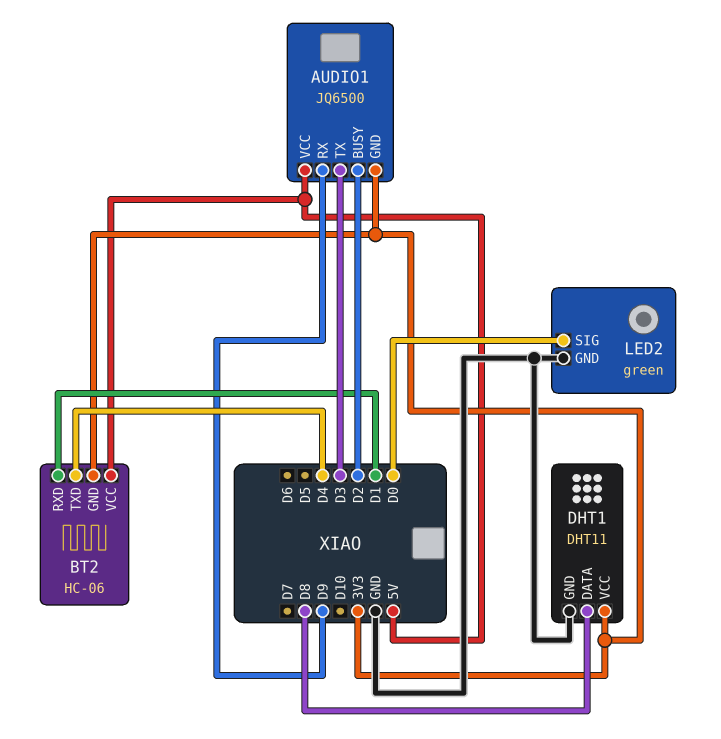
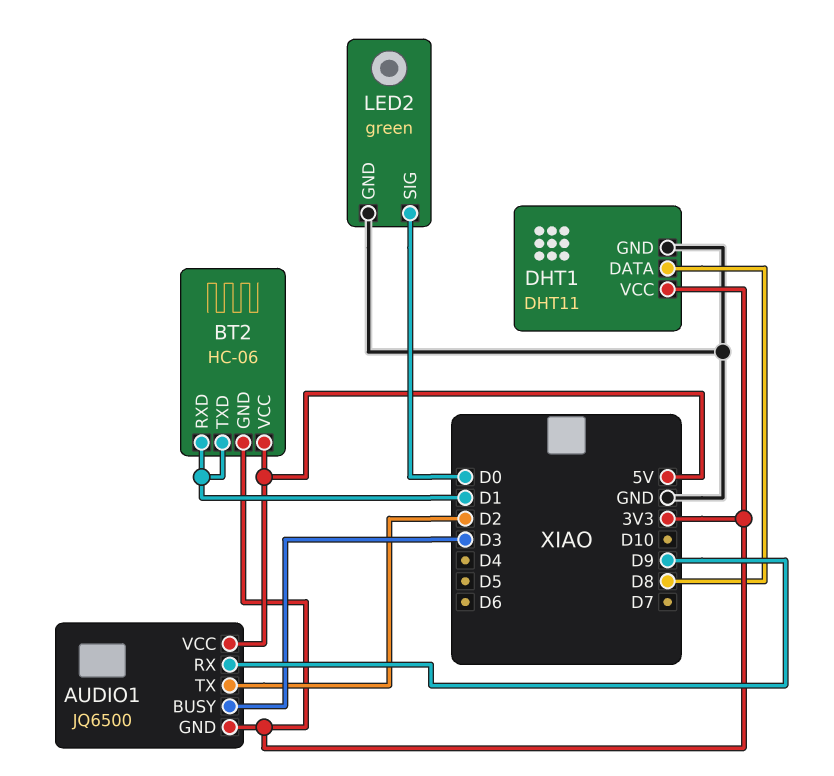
AUDIO1 pin BUSY: D2 -> D3
AUDIO1 pin TX: D3 -> D2
BT2 pin TXD: D4 -> D1

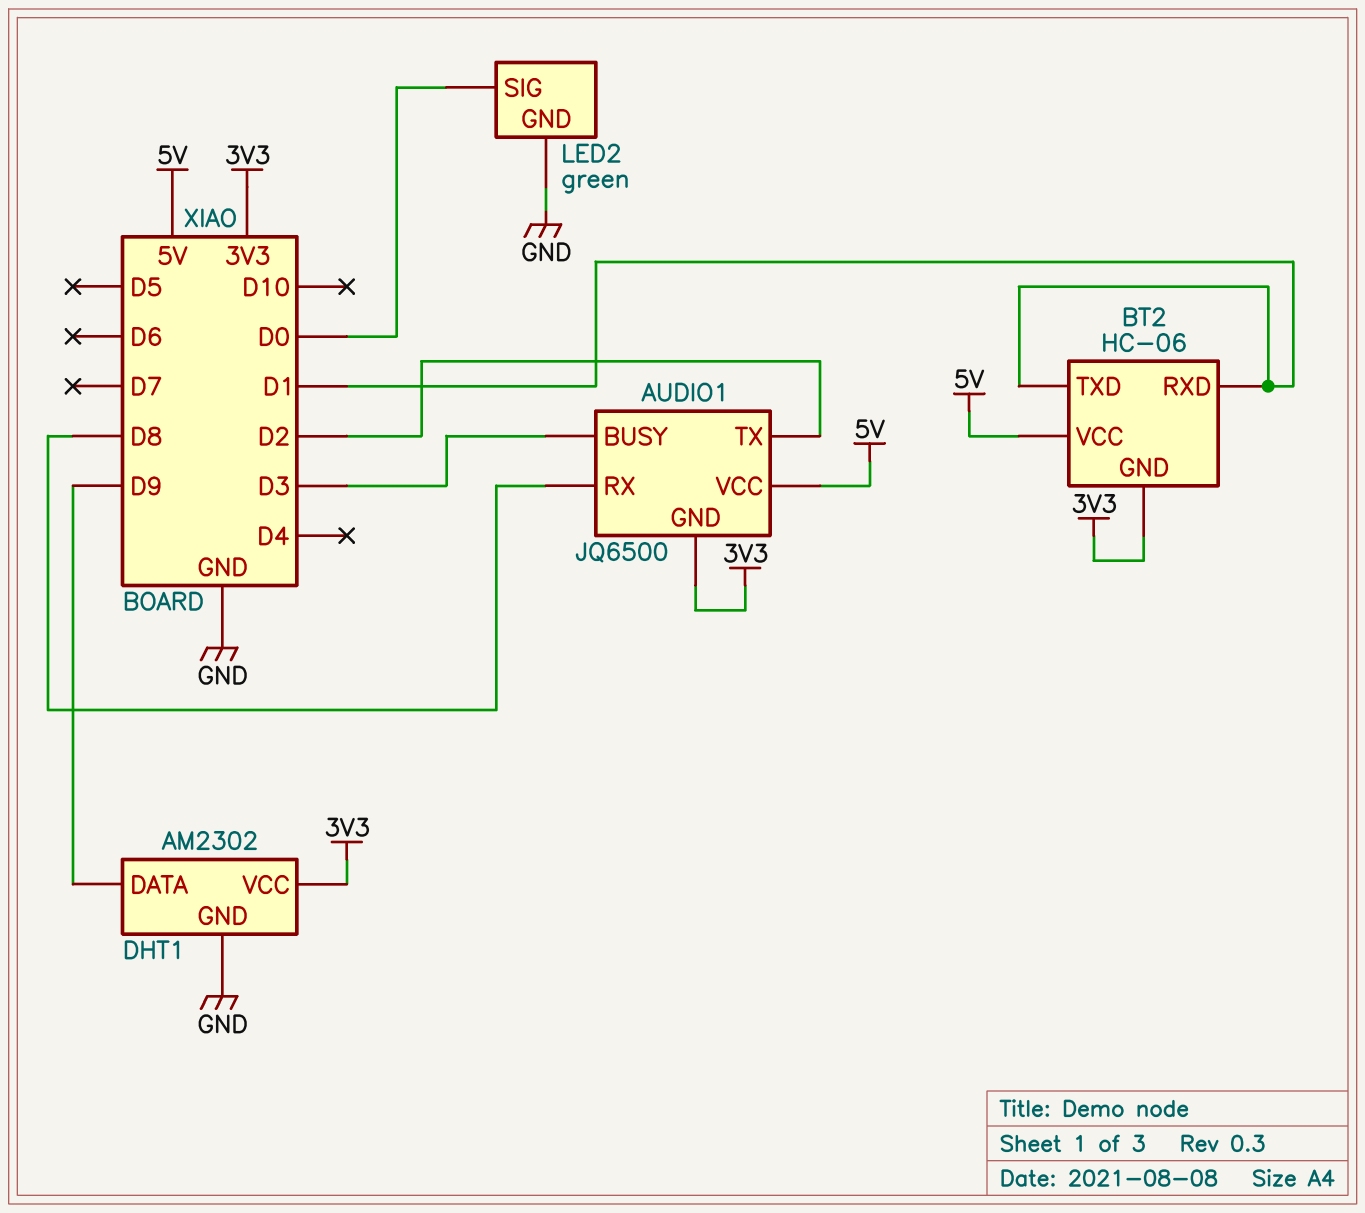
AUDIO1 pin RX: D9 -> D8
DHT1: DHT11 -> AM2302
DHT1 pin DATA: D8 -> D9

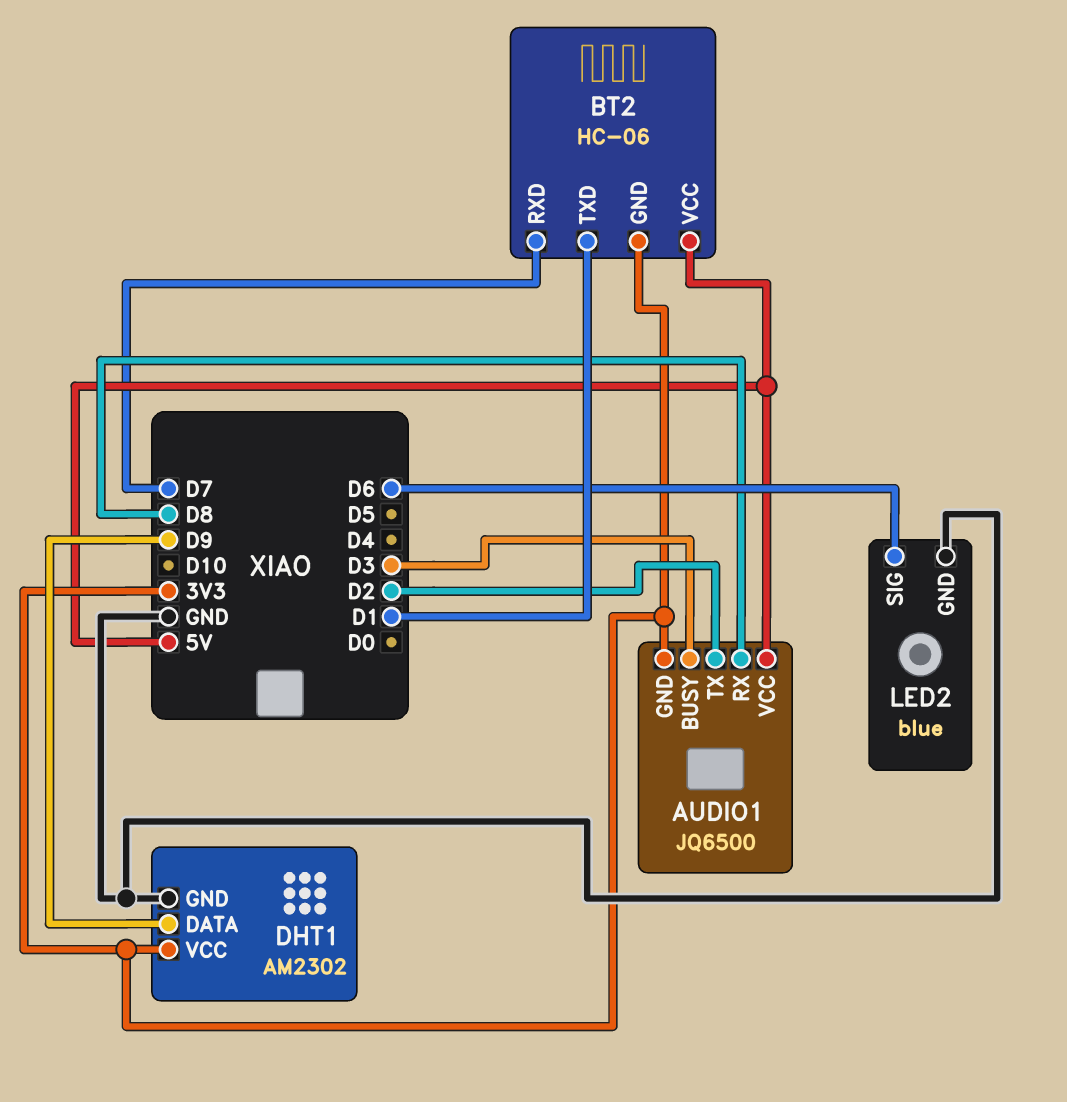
BT2 pin RXD: D1 -> D7
LED2: green -> blue
LED2 pin SIG: D0 -> D6

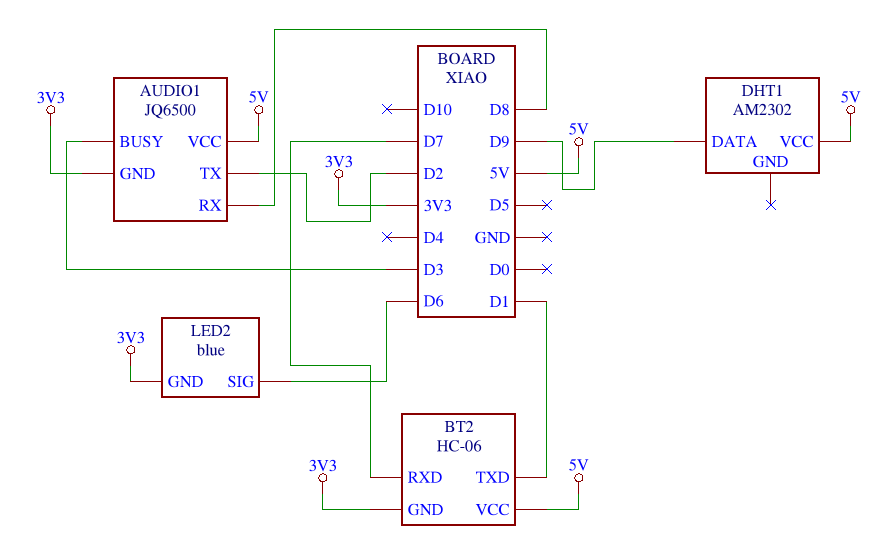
DHT1 pin GND: GND -> none
DHT1 pin VCC: 3V3 -> 5V
LED2 pin GND: GND -> 3V3

